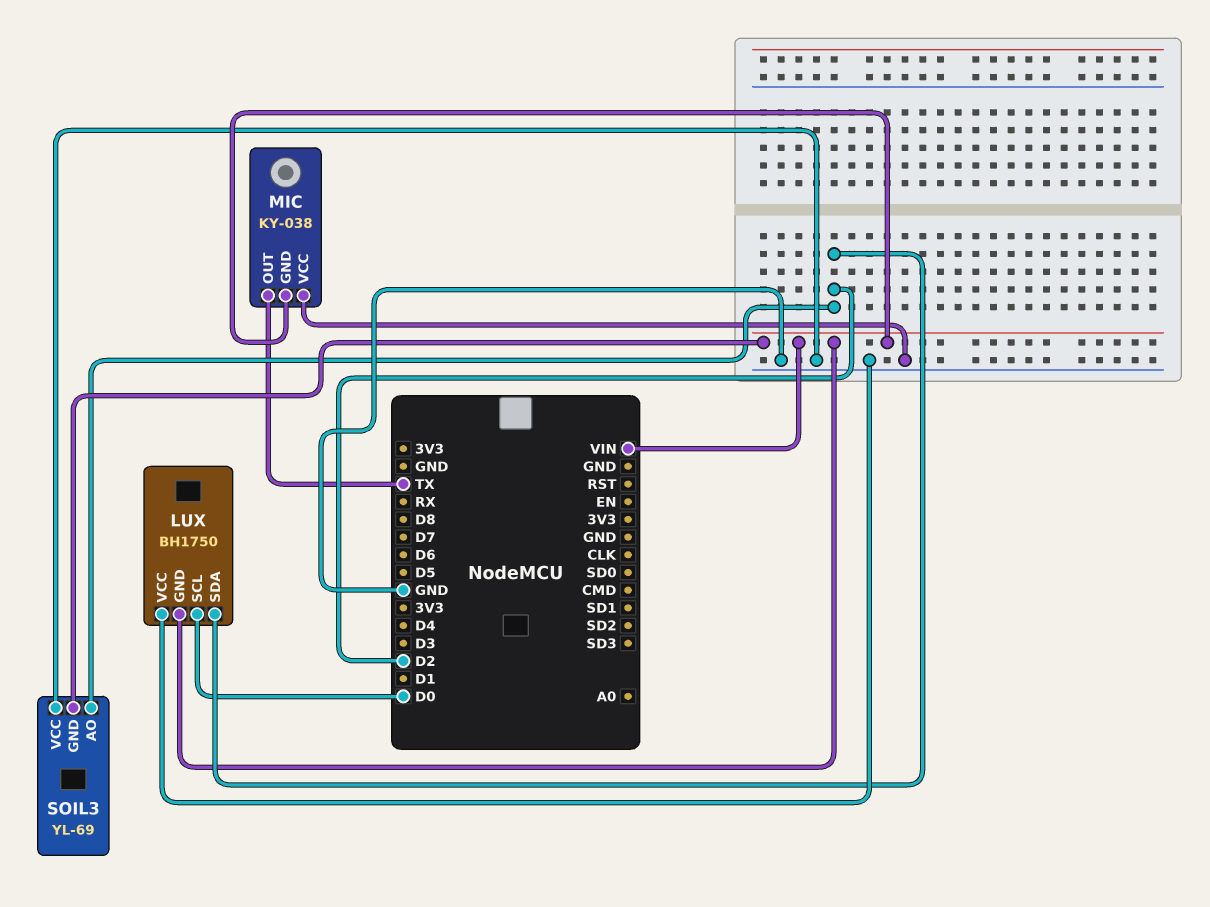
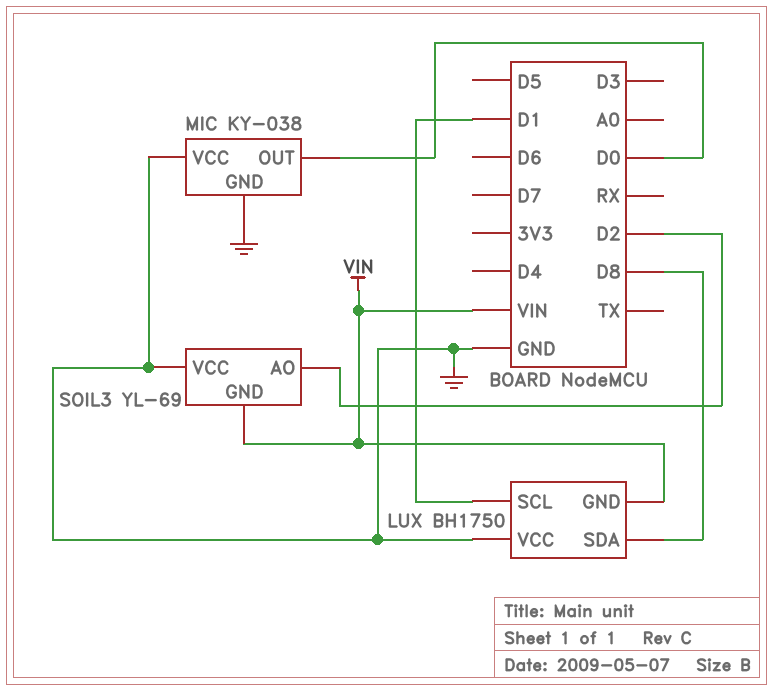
LUX pin SCL: D0 -> D1
LUX pin SDA: D2 -> D8
MIC pin GND: VIN -> GND
MIC pin OUT: TX -> D0

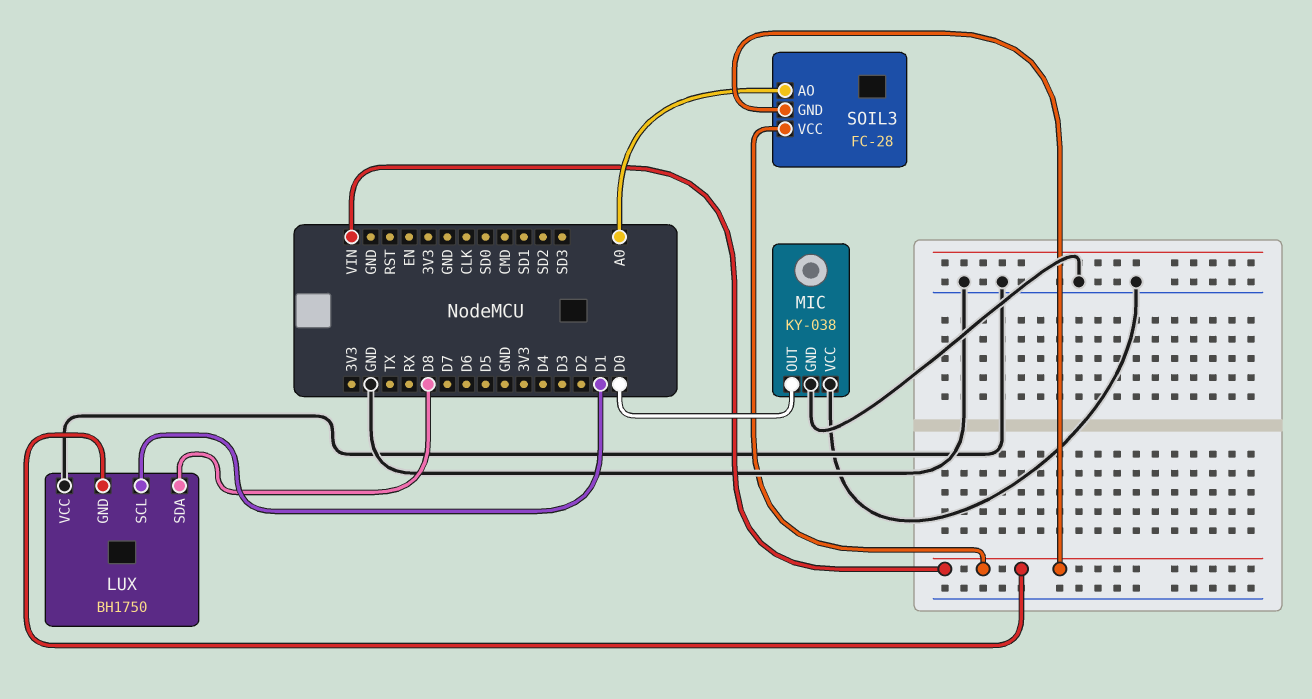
SOIL3: YL-69 -> FC-28
SOIL3 pin AO: D2 -> A0
SOIL3 pin VCC: GND -> VIN

